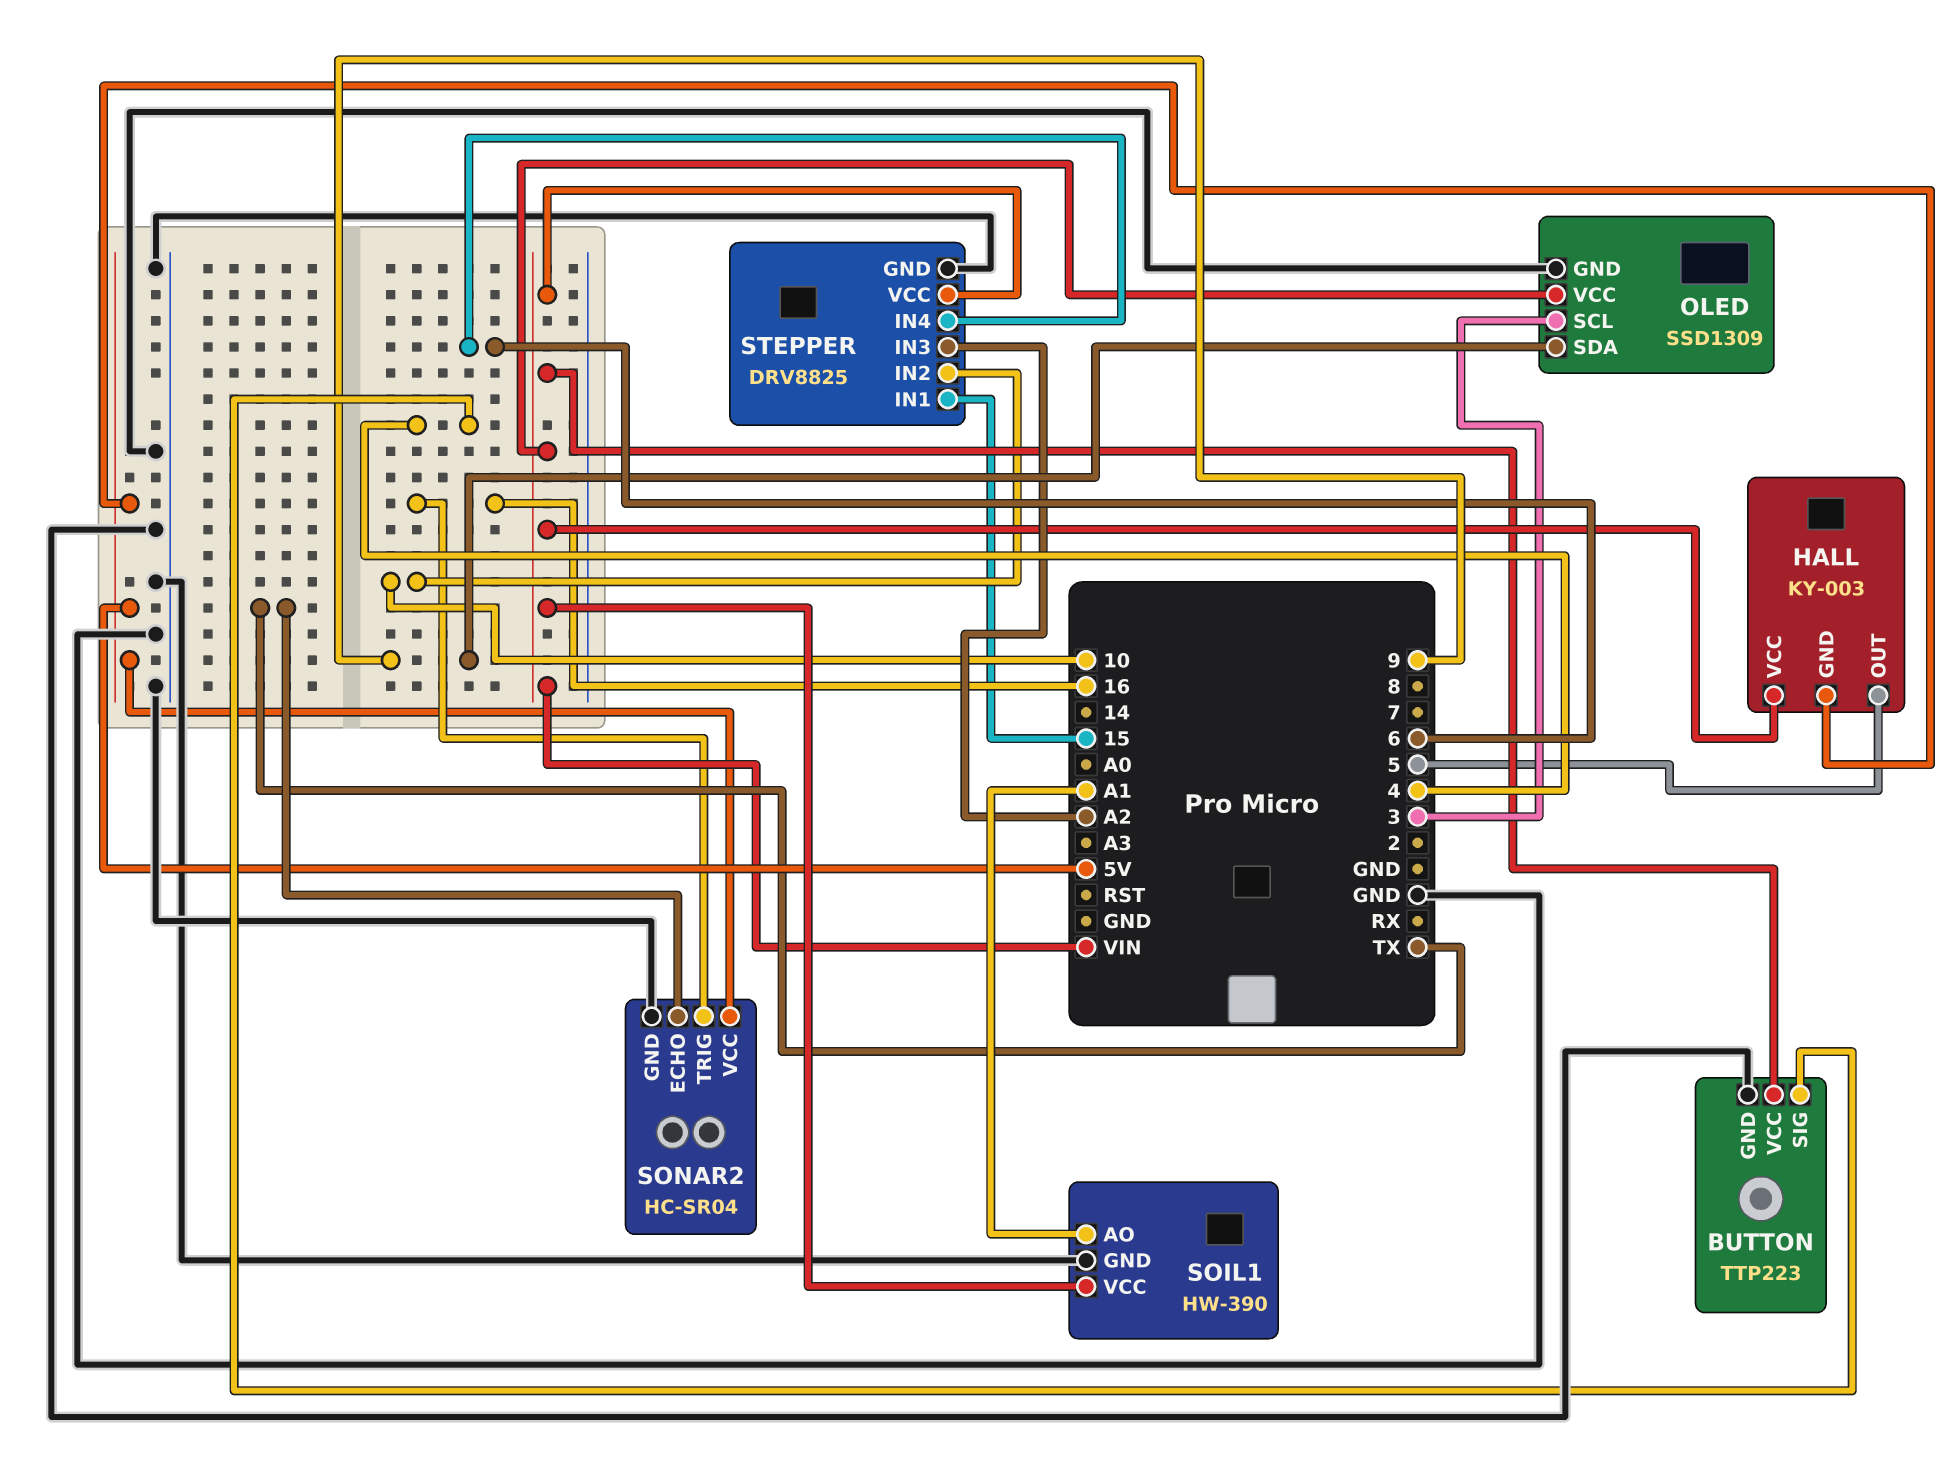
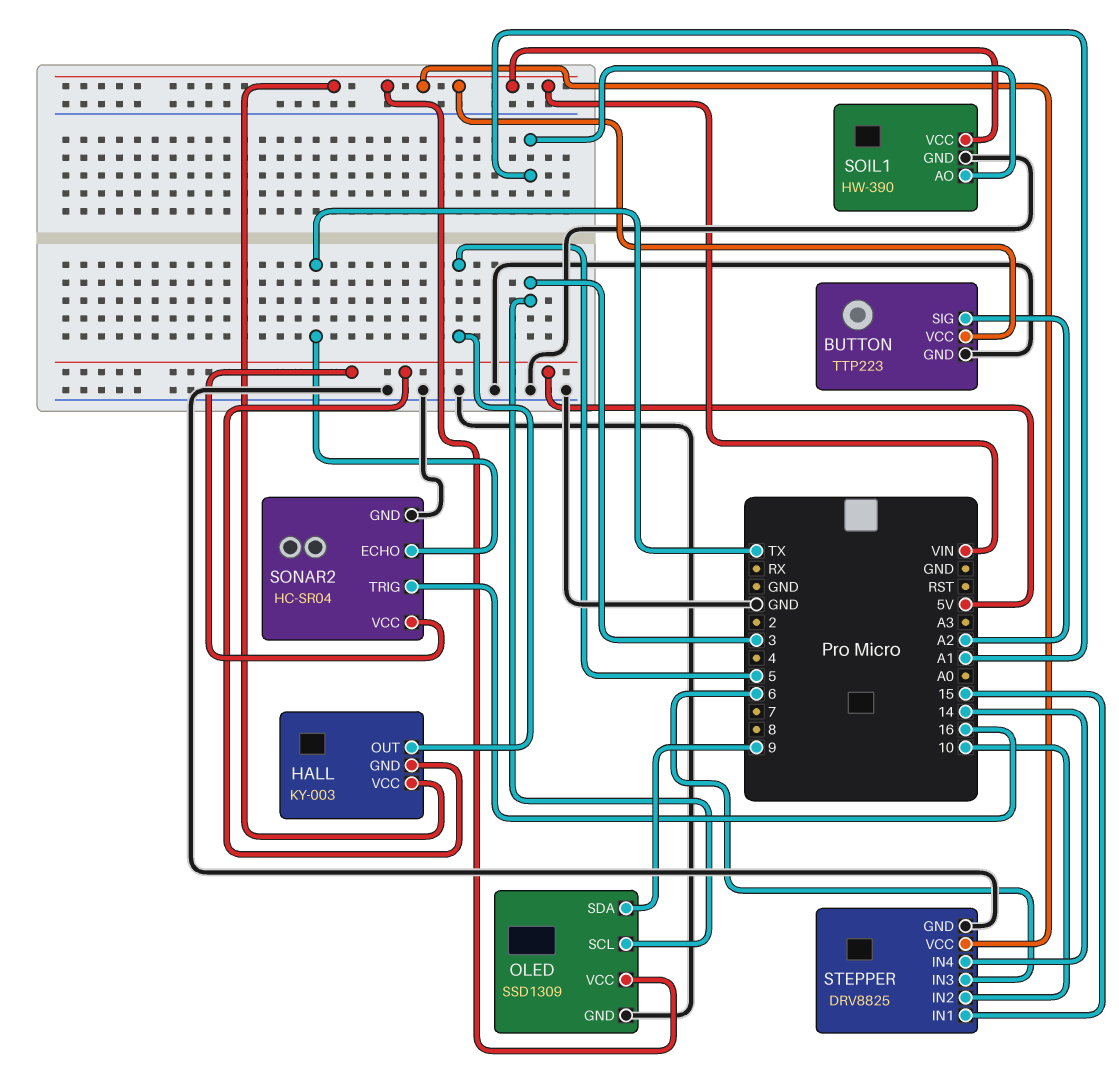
BUTTON pin SIG: 4 -> A2
STEPPER pin IN3: A2 -> 6
STEPPER pin IN4: 6 -> 14

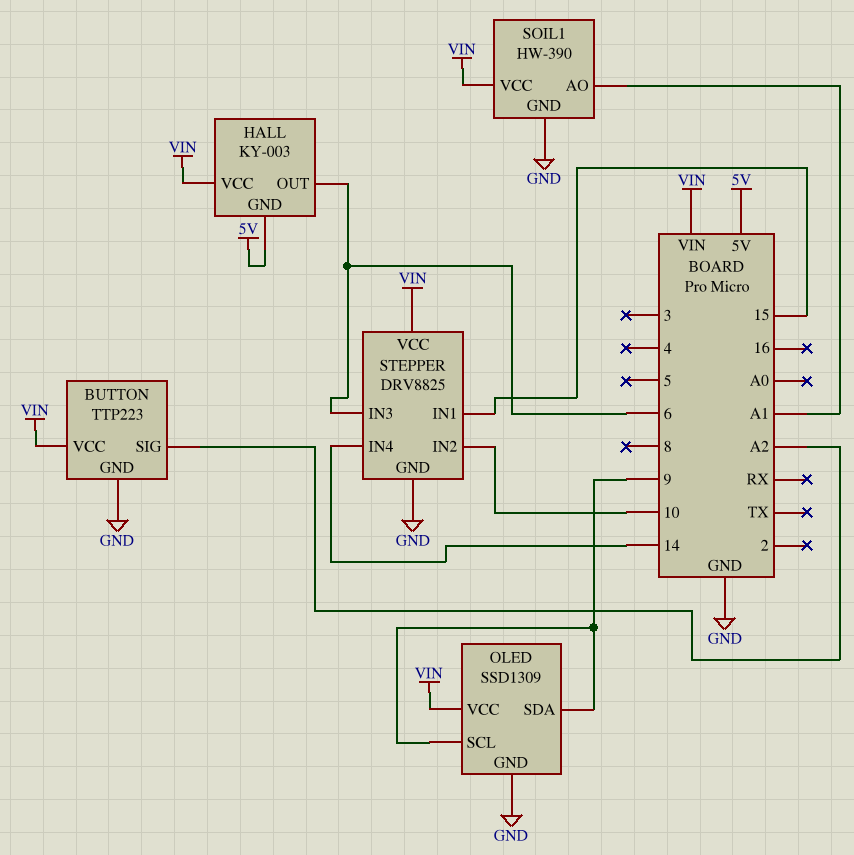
HALL pin OUT: 5 -> 6
OLED pin SCL: 3 -> 9
SONAR2: HC-SR04 -> none
SONAR2 pin ECHO: TX -> none
SONAR2 pin GND: GND -> none
SONAR2 pin TRIG: 16 -> none
SONAR2 pin VCC: 5V -> none

